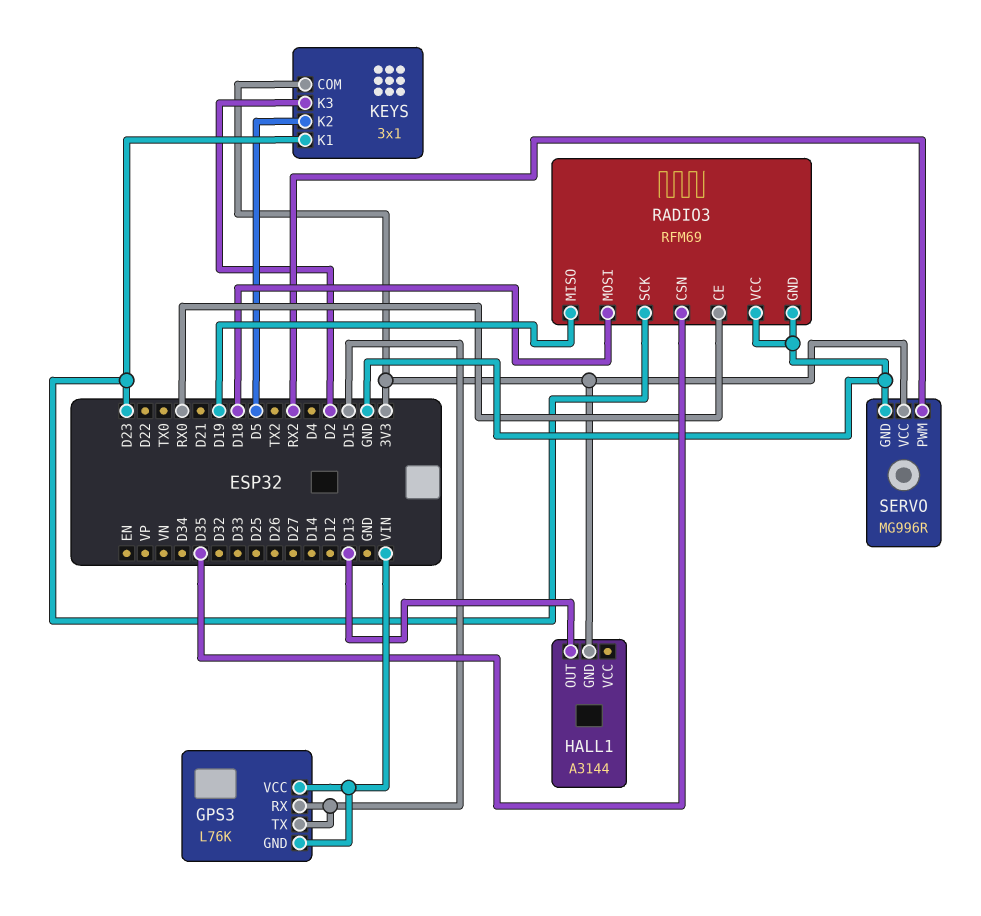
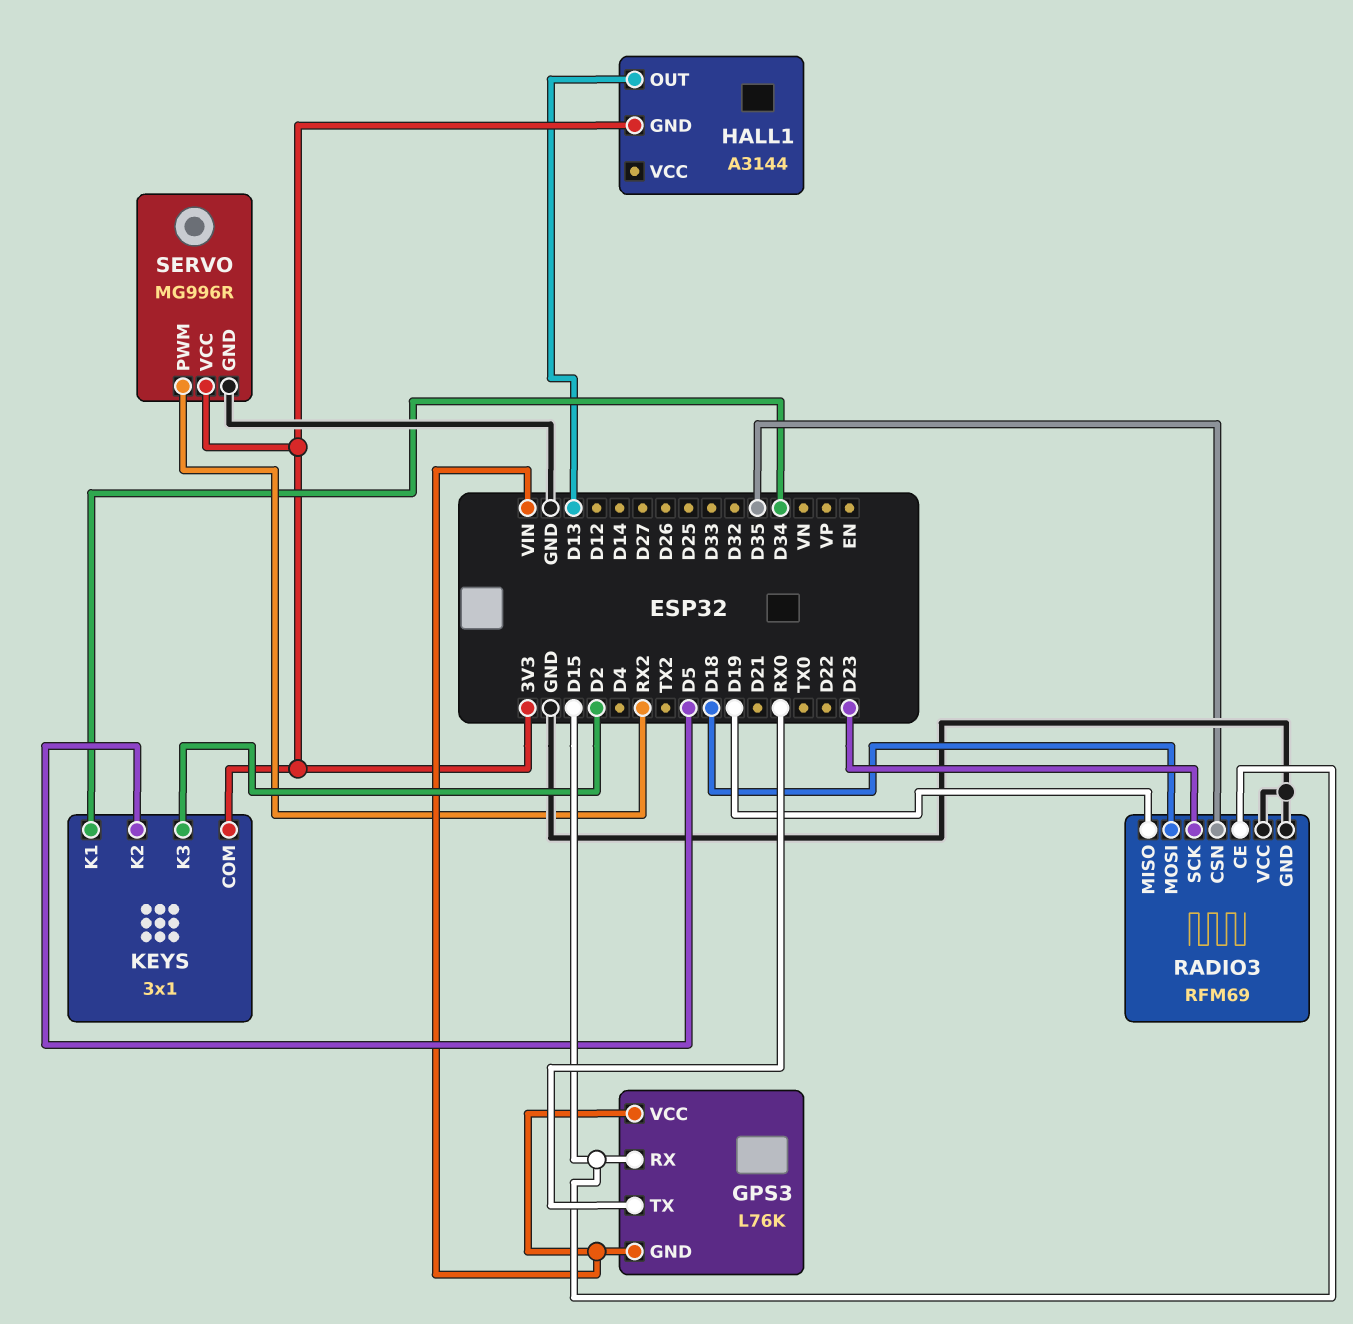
GPS3 pin TX: D15 -> RX0
KEYS pin K1: D23 -> D34
RADIO3 pin CE: RX0 -> D15

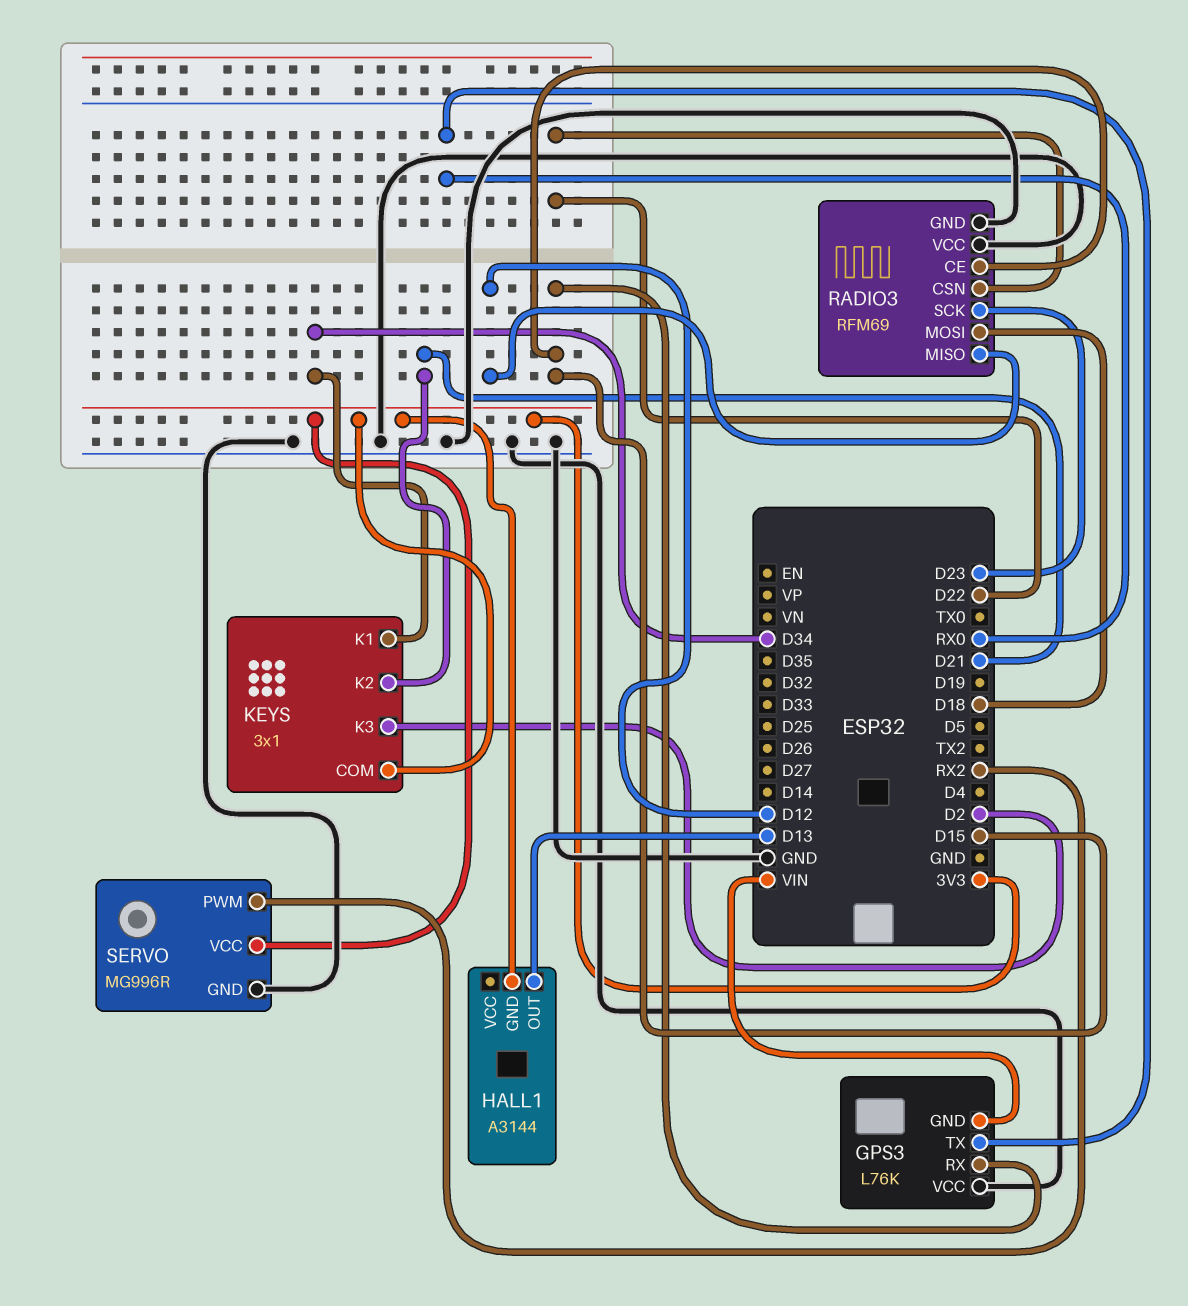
GPS3 pin VCC: VIN -> GND
KEYS pin K2: D5 -> D21
RADIO3 pin CSN: D35 -> D22
RADIO3 pin MISO: D19 -> D12

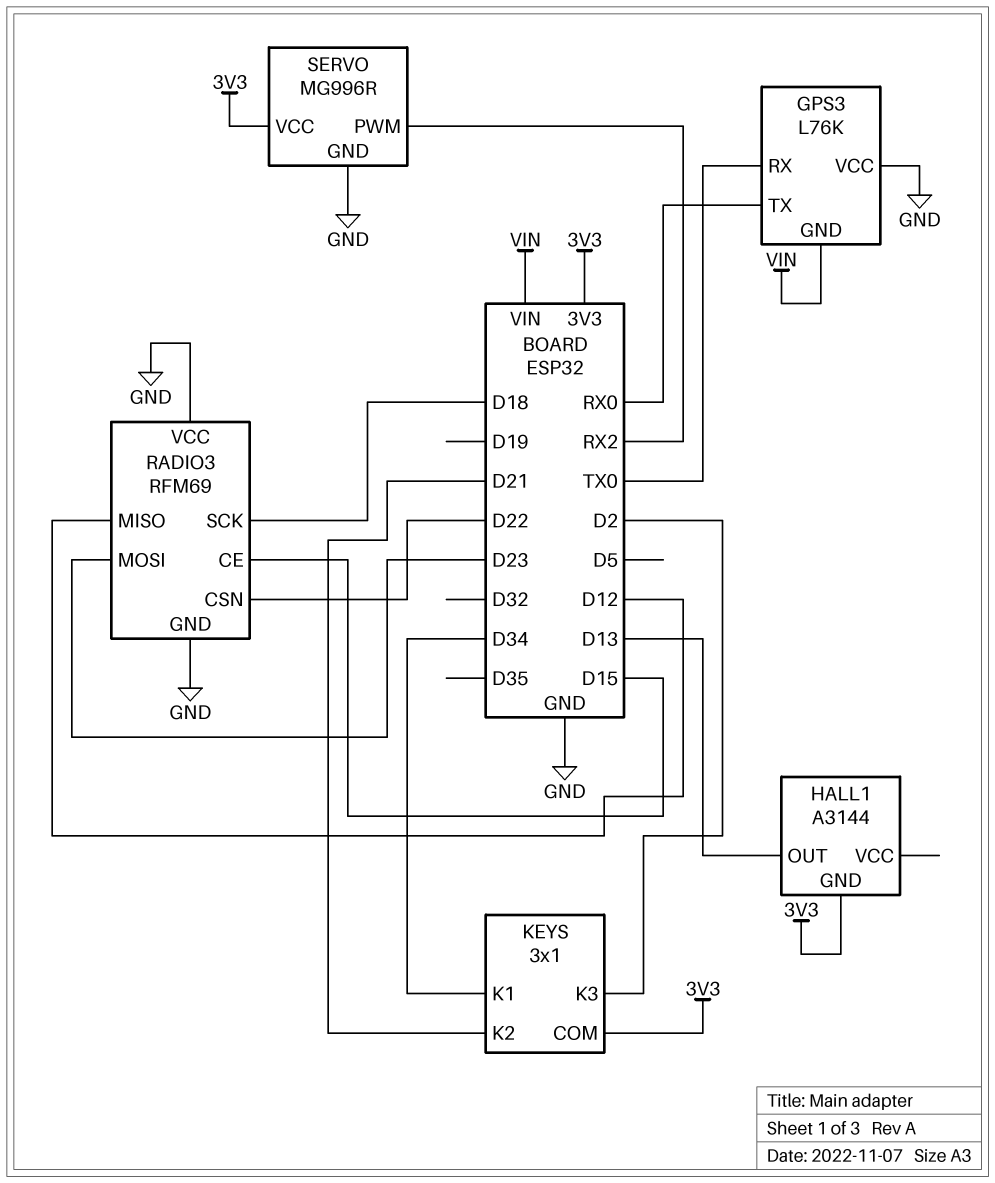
GPS3 pin RX: D15 -> TX0
RADIO3 pin MOSI: D18 -> D23
RADIO3 pin SCK: D23 -> D18

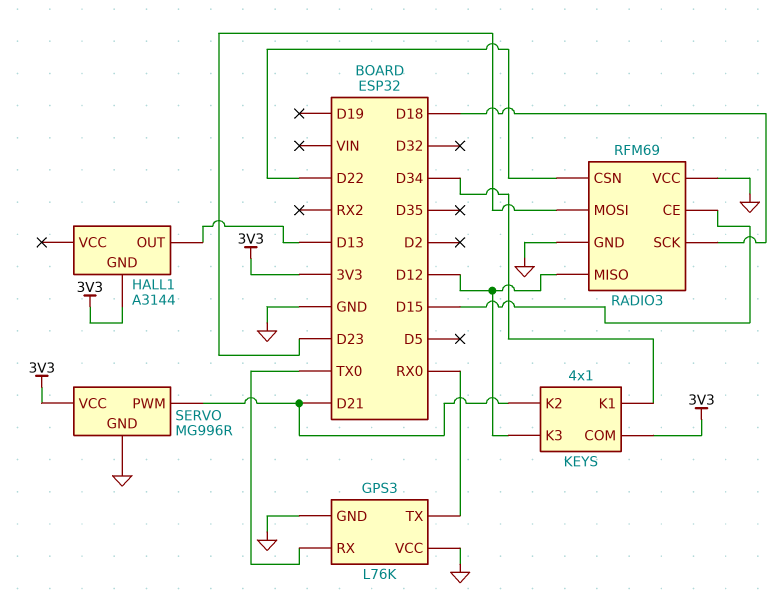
GPS3 pin GND: VIN -> GND
KEYS: 3x1 -> 4x1
KEYS pin K3: D2 -> D12
SERVO pin PWM: RX2 -> D21

